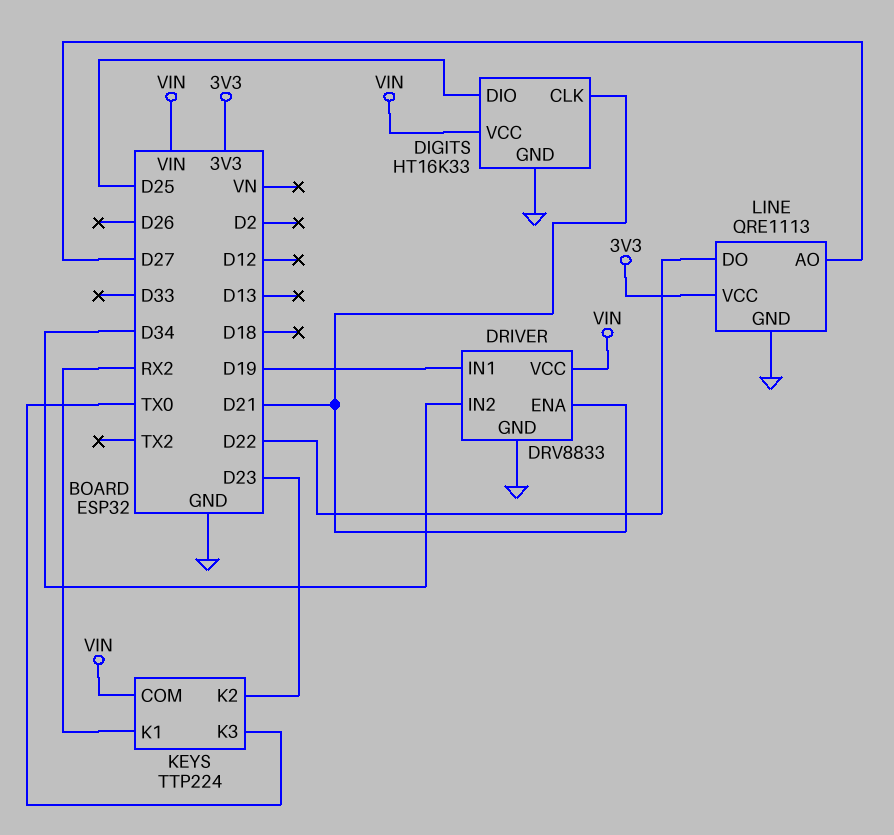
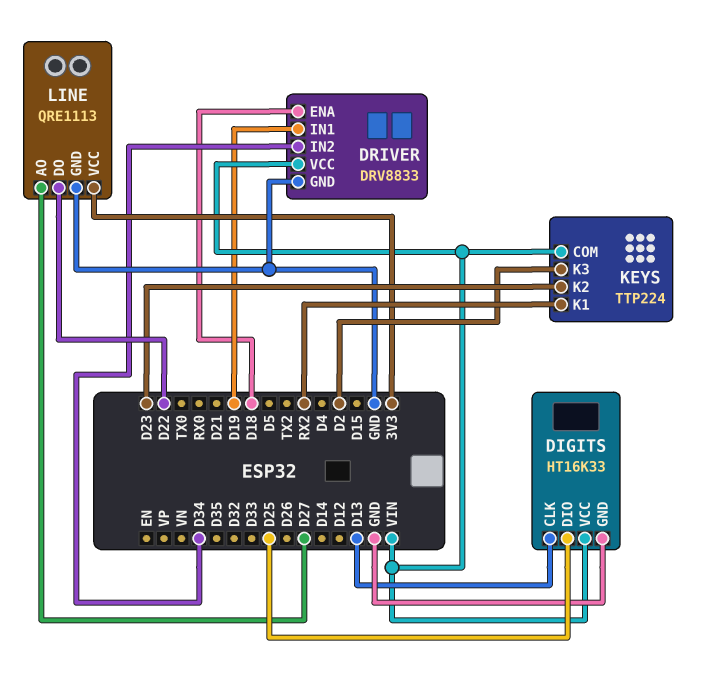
DIGITS pin CLK: D21 -> D13
DRIVER pin ENA: D21 -> D18
KEYS pin K3: TX0 -> D2

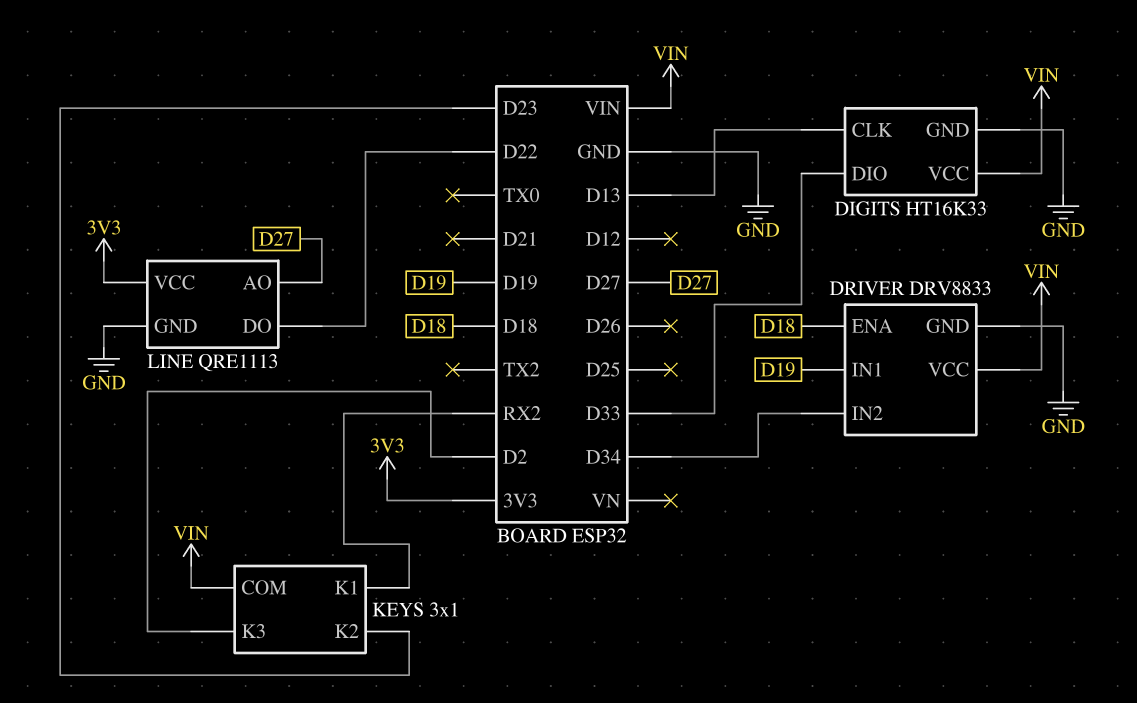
DIGITS pin DIO: D25 -> D33
KEYS: TTP224 -> 3x1

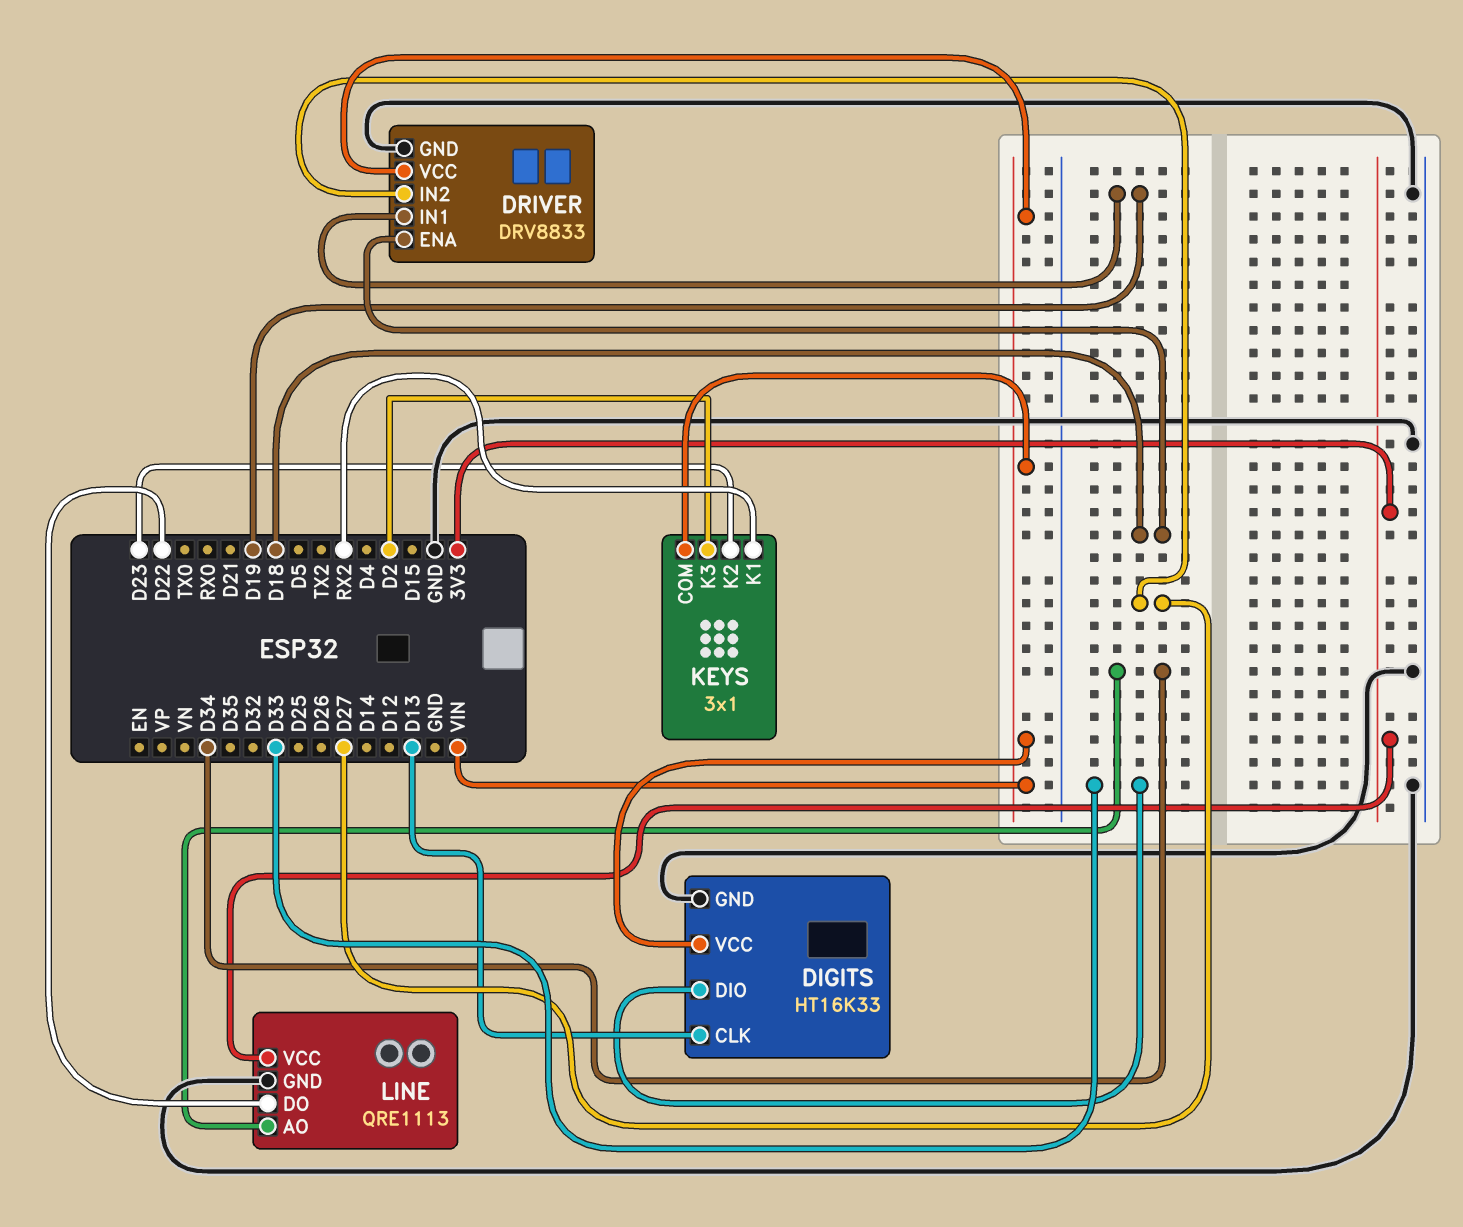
DRIVER pin IN2: D34 -> D27
LINE pin AO: D27 -> D34

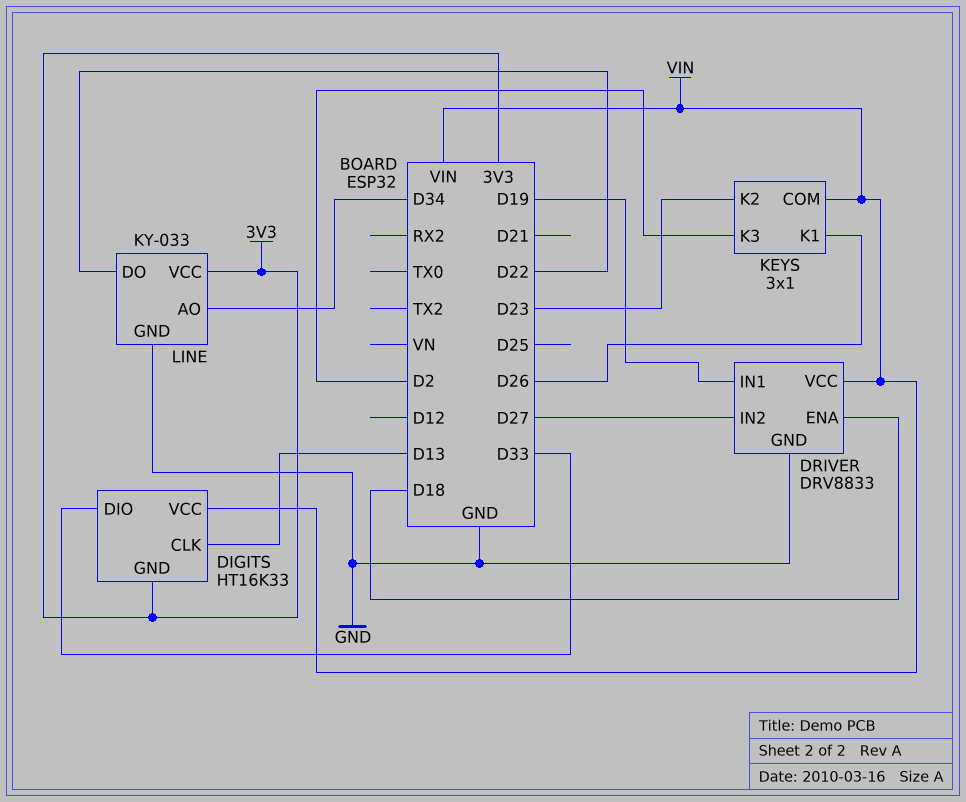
DIGITS pin GND: GND -> 3V3
KEYS pin K1: RX2 -> D26
LINE: QRE1113 -> KY-033

